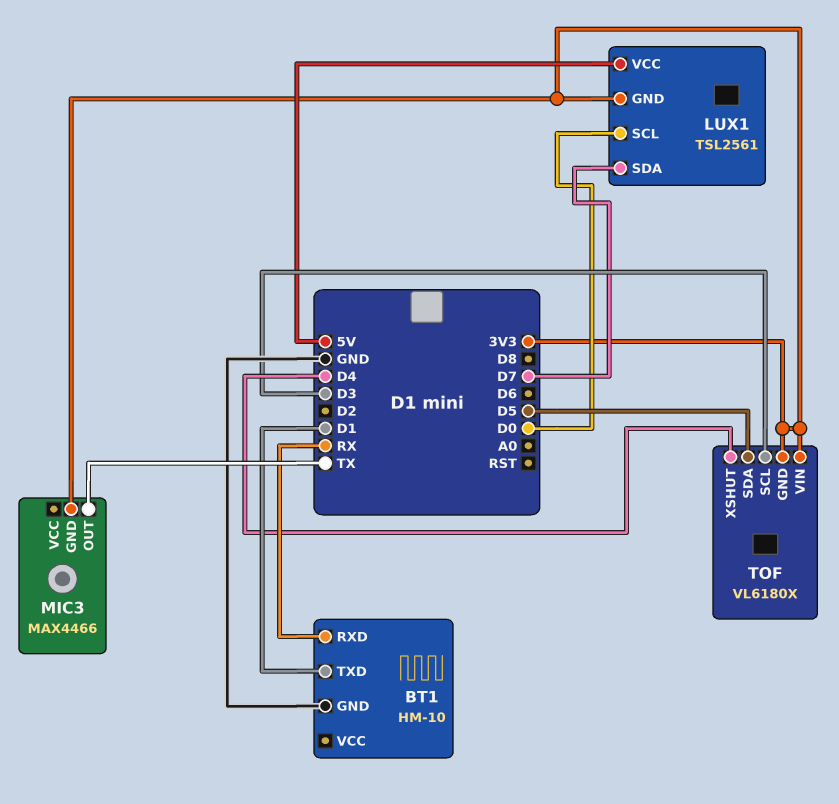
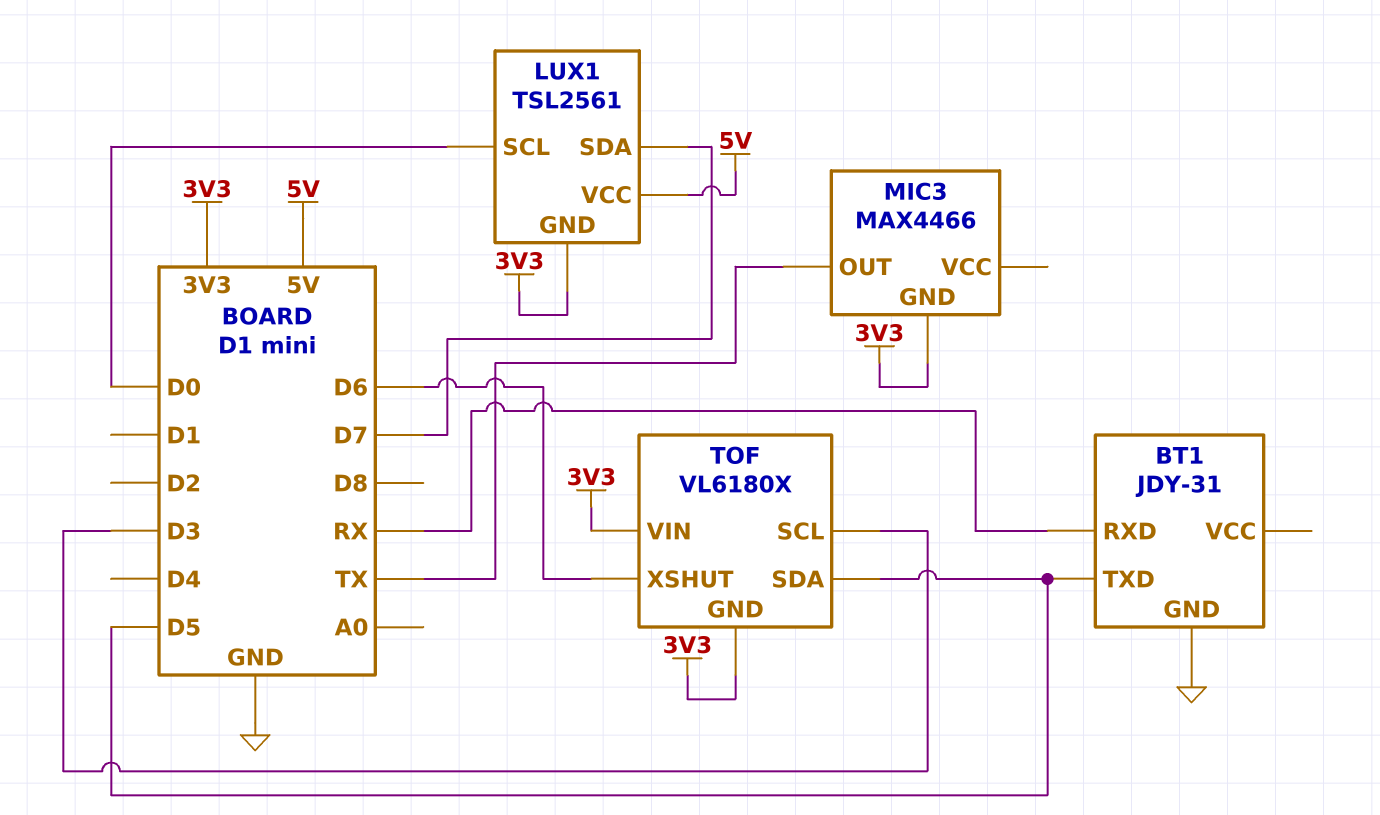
BT1: HM-10 -> JDY-31
BT1 pin TXD: D1 -> D5
TOF pin XSHUT: D4 -> D6

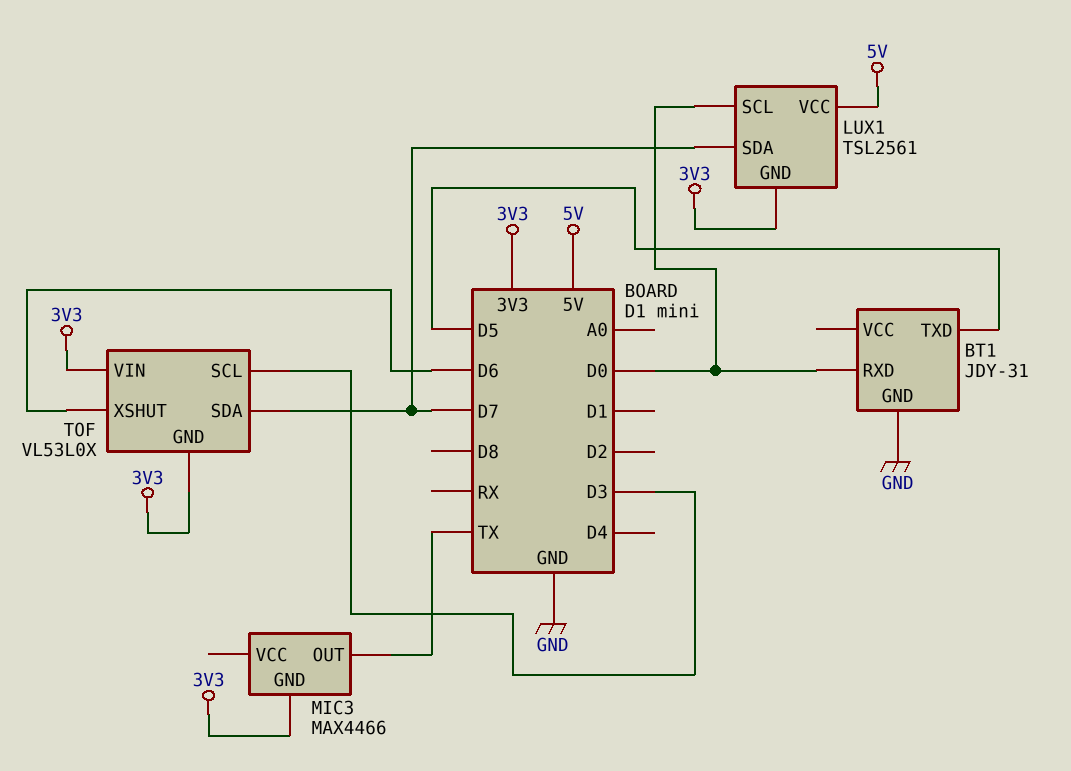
BT1 pin RXD: RX -> D0
TOF: VL6180X -> VL53L0X
TOF pin SDA: D5 -> D7

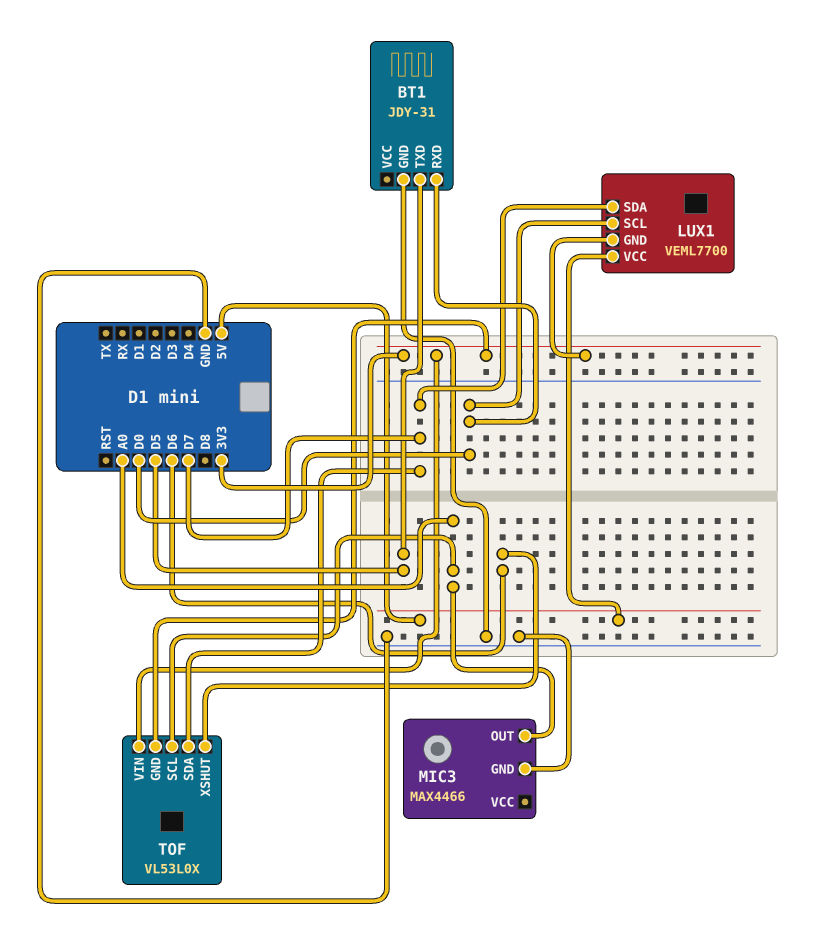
LUX1: TSL2561 -> VEML7700
MIC3 pin GND: 3V3 -> GND
MIC3 pin OUT: TX -> A0
TOF pin SCL: D3 -> A0

